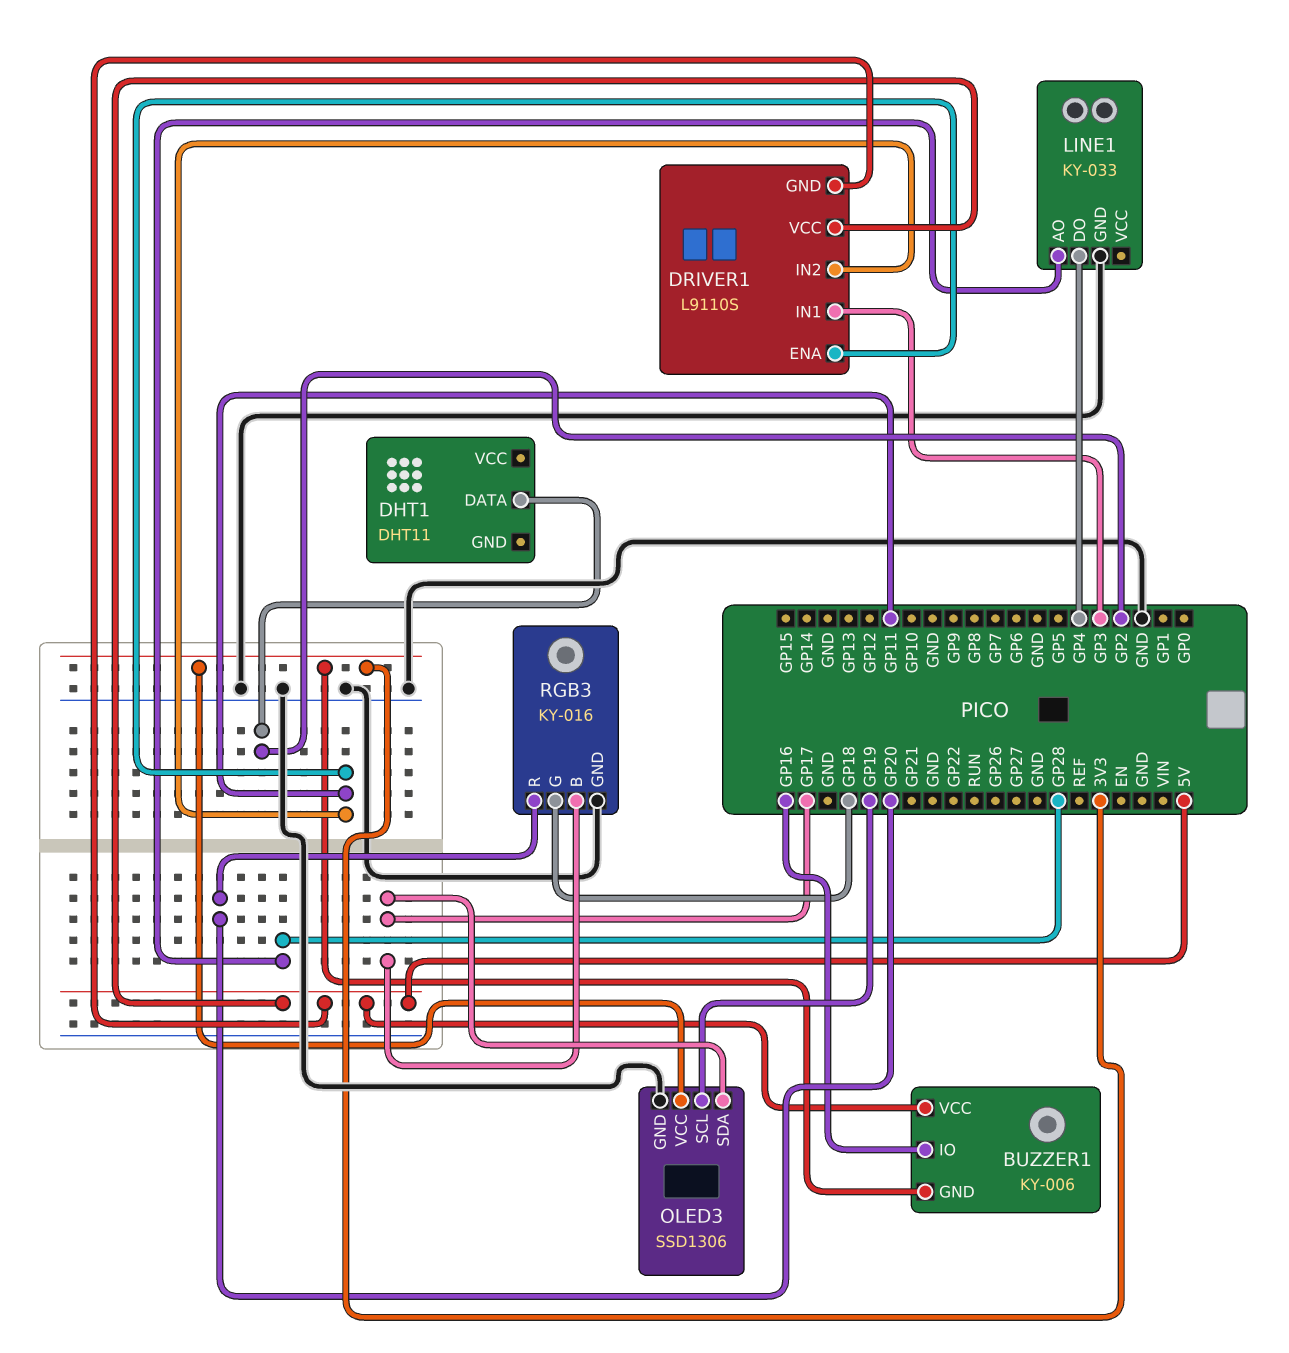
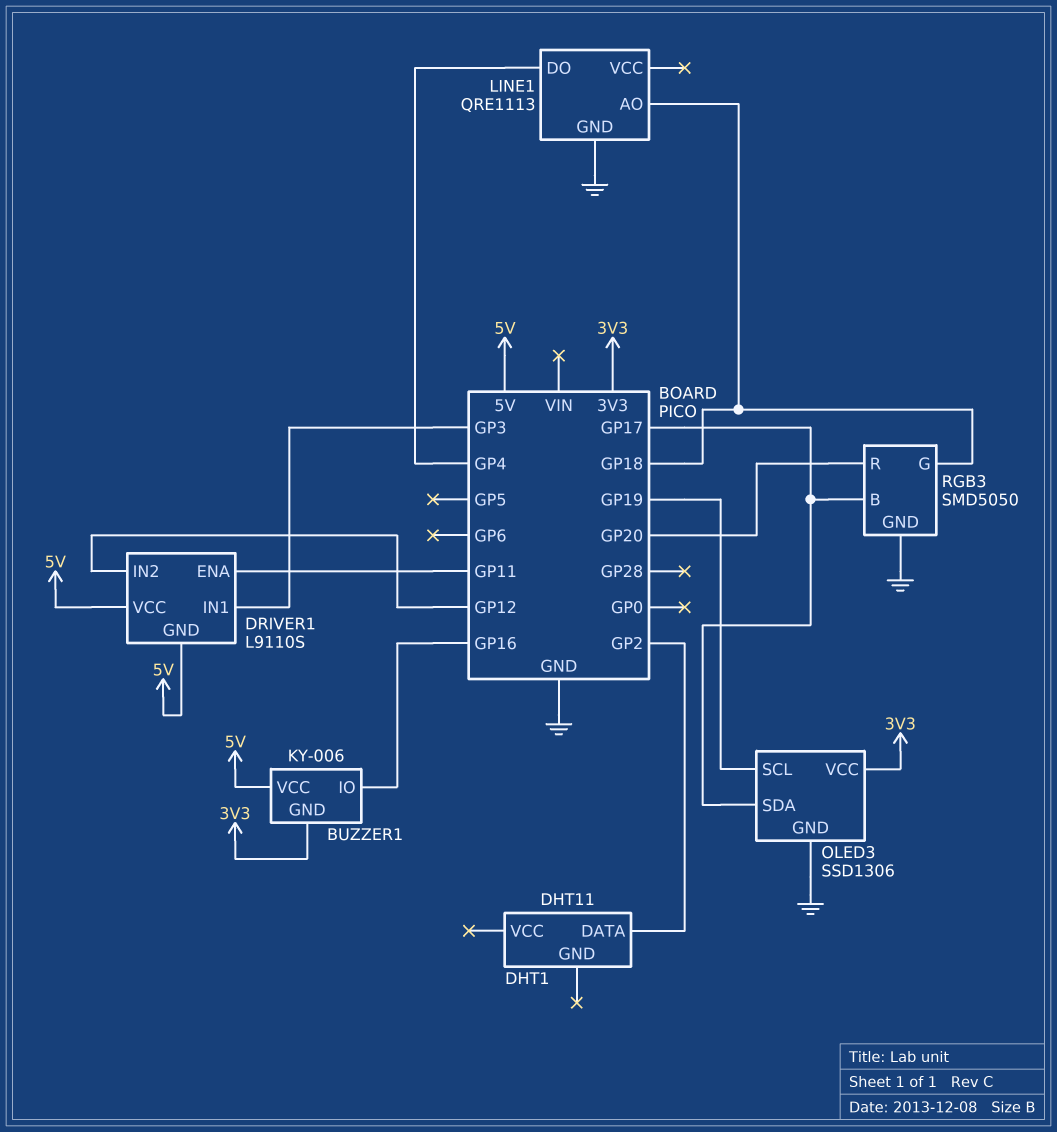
DRIVER1 pin IN2: GP11 -> GP12
LINE1: KY-033 -> QRE1113
LINE1 pin AO: GP28 -> GP18
RGB3: KY-016 -> SMD5050

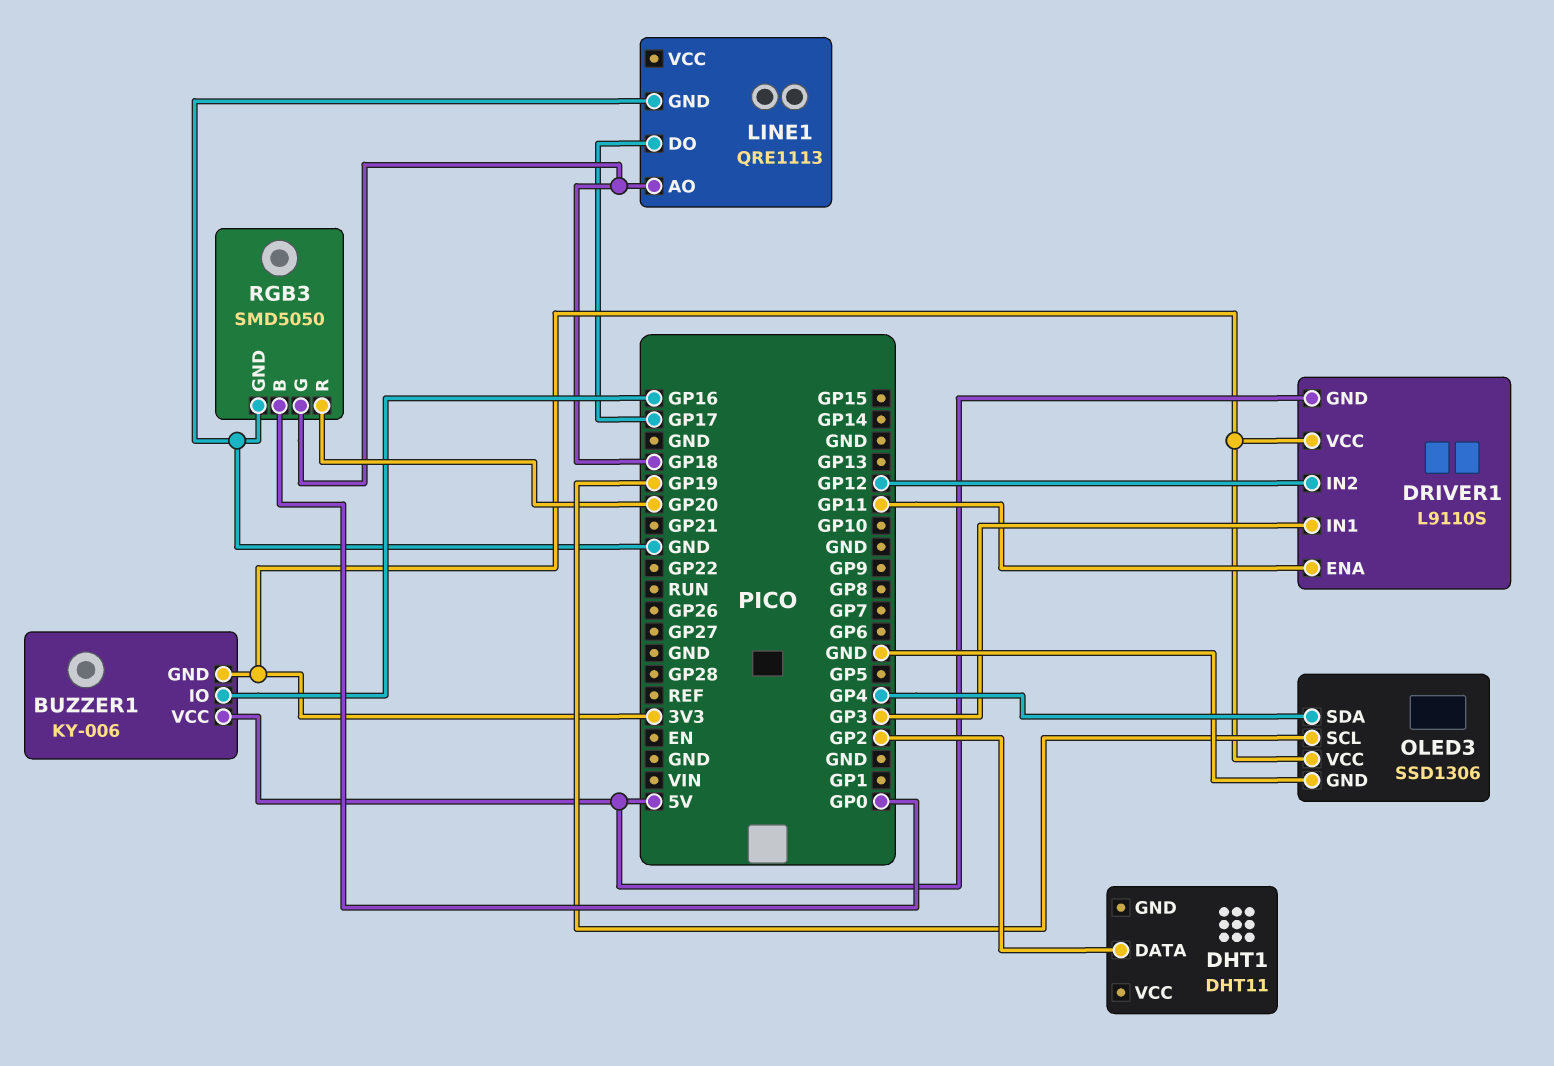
DRIVER1 pin VCC: 5V -> 3V3
LINE1 pin DO: GP4 -> GP17
OLED3 pin SDA: GP17 -> GP4
RGB3 pin B: GP17 -> GP0

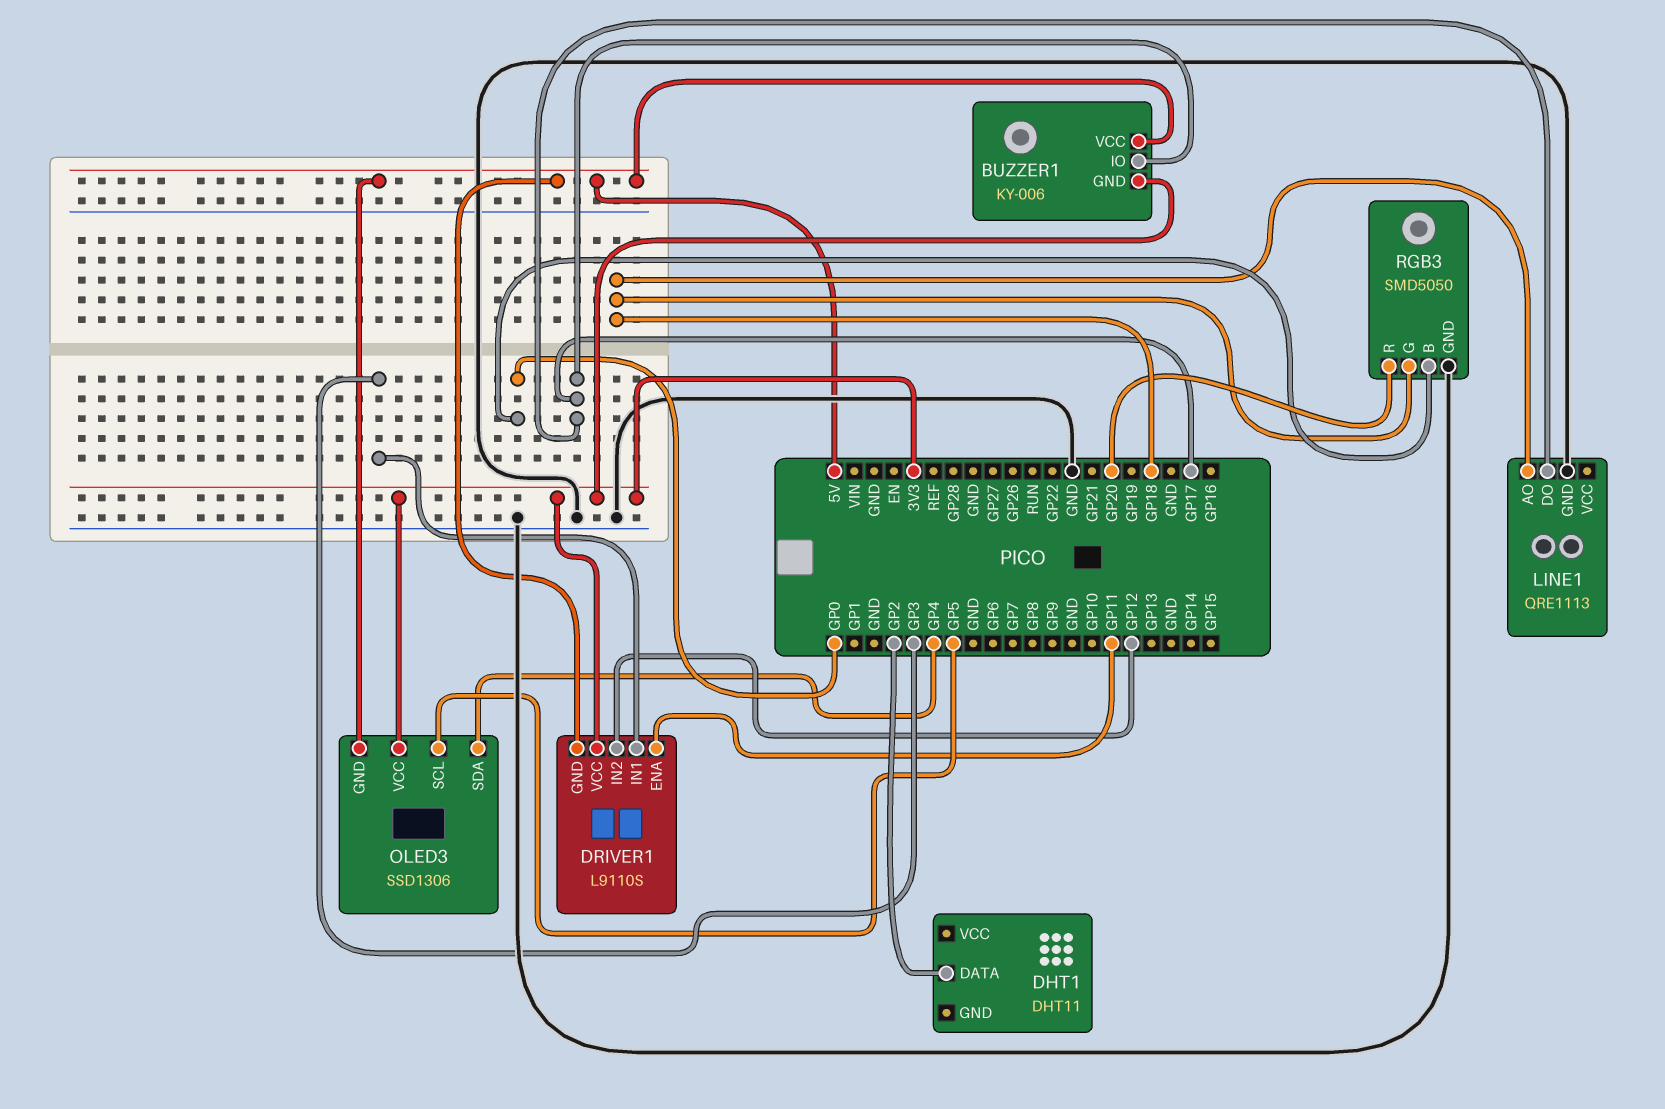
BUZZER1 pin IO: GP16 -> GP17
OLED3 pin GND: GND -> 5V
OLED3 pin SCL: GP19 -> GP5

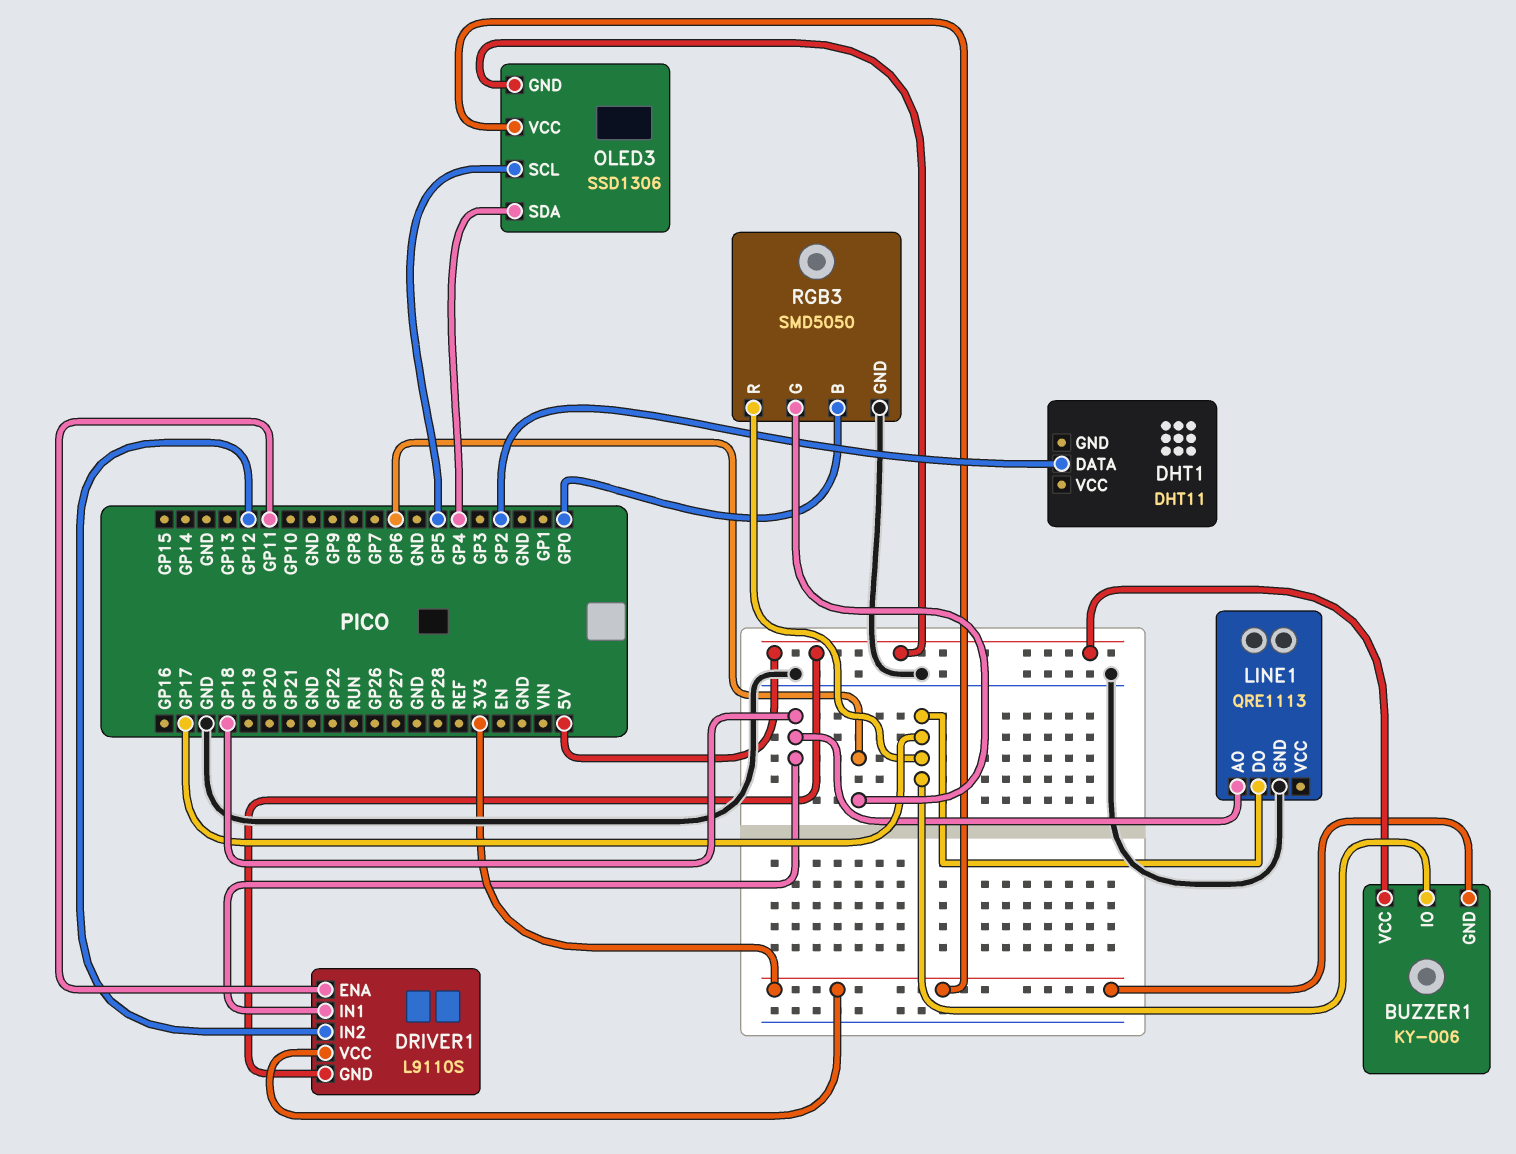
DRIVER1 pin IN1: GP3 -> GP18
RGB3 pin G: GP18 -> GP6
RGB3 pin R: GP20 -> GP17

